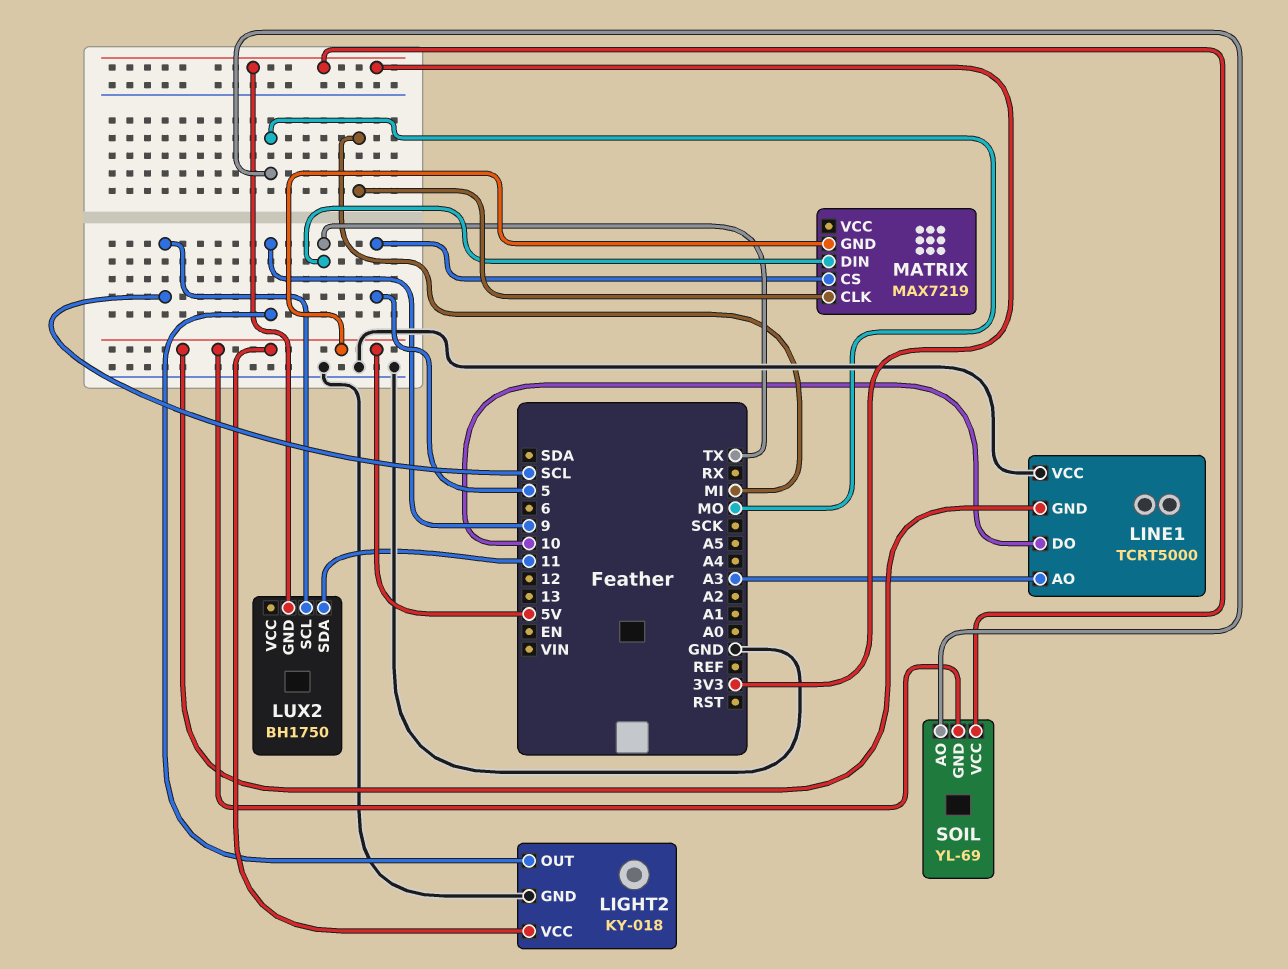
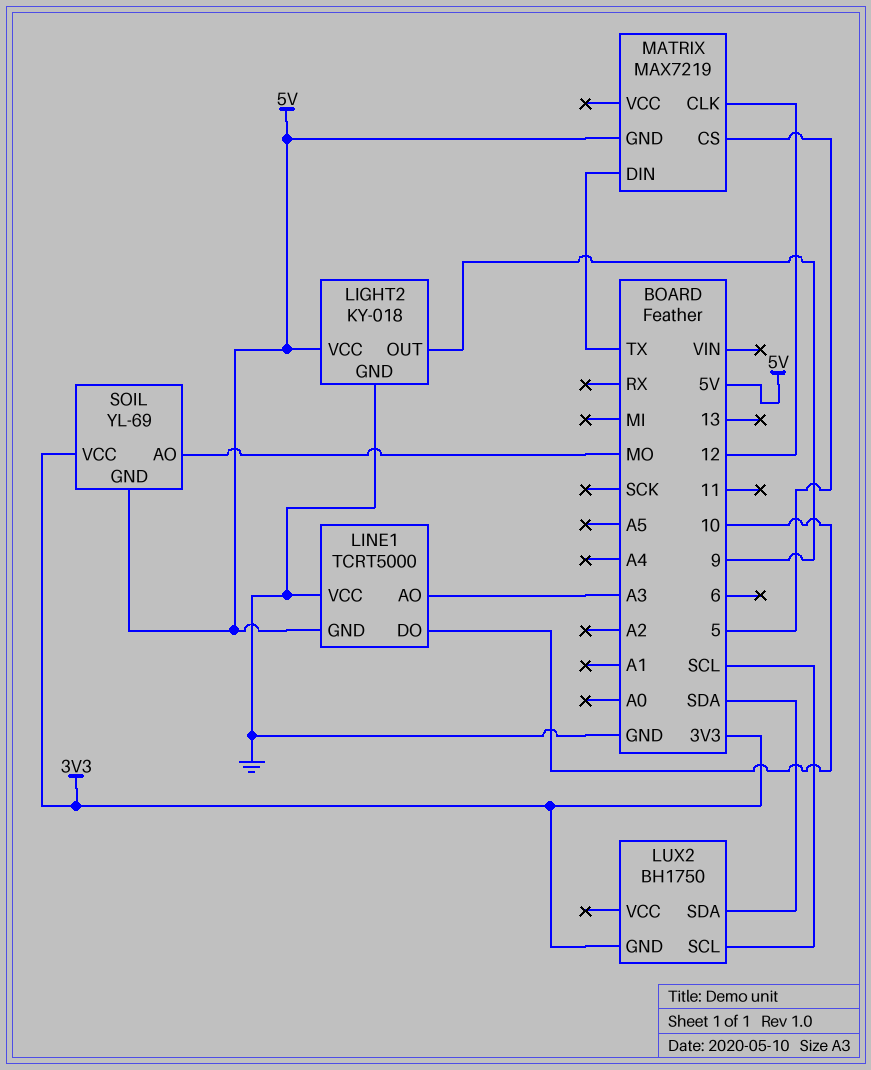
LUX2 pin SDA: 11 -> SDA
MATRIX pin CLK: MI -> 12

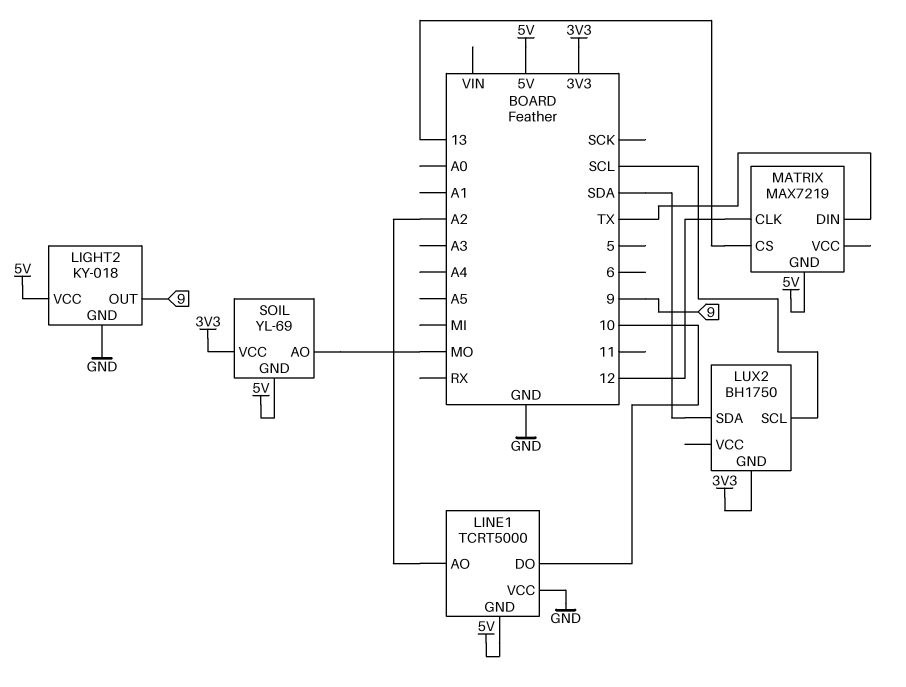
LINE1 pin AO: A3 -> A2
MATRIX pin CS: 5 -> 13

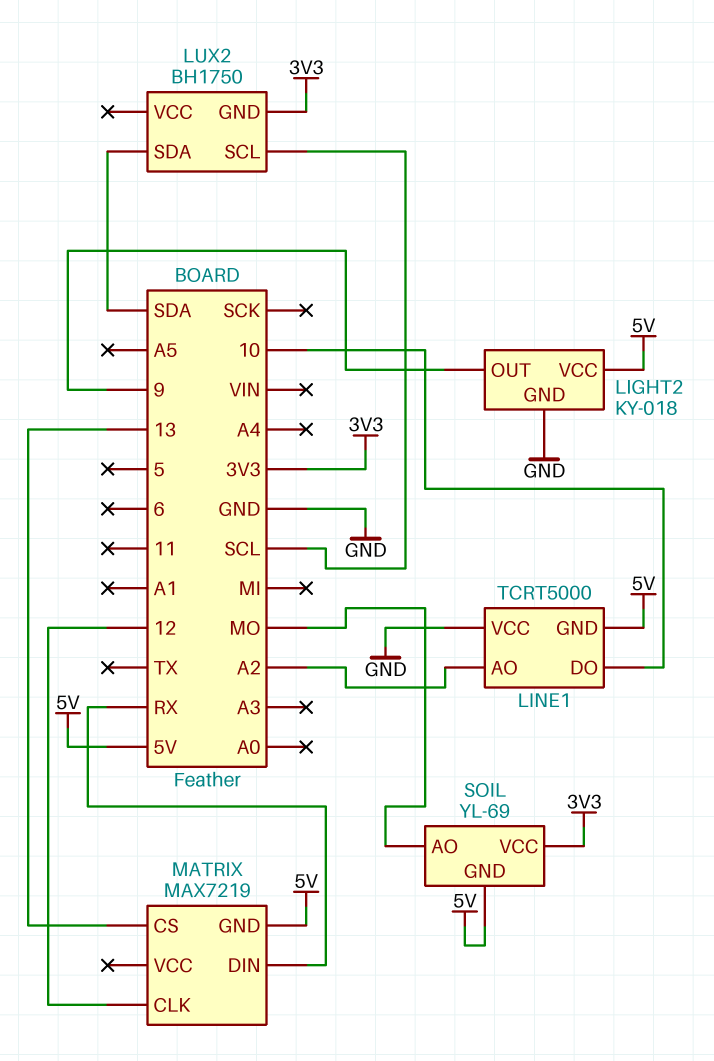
MATRIX pin DIN: TX -> RX

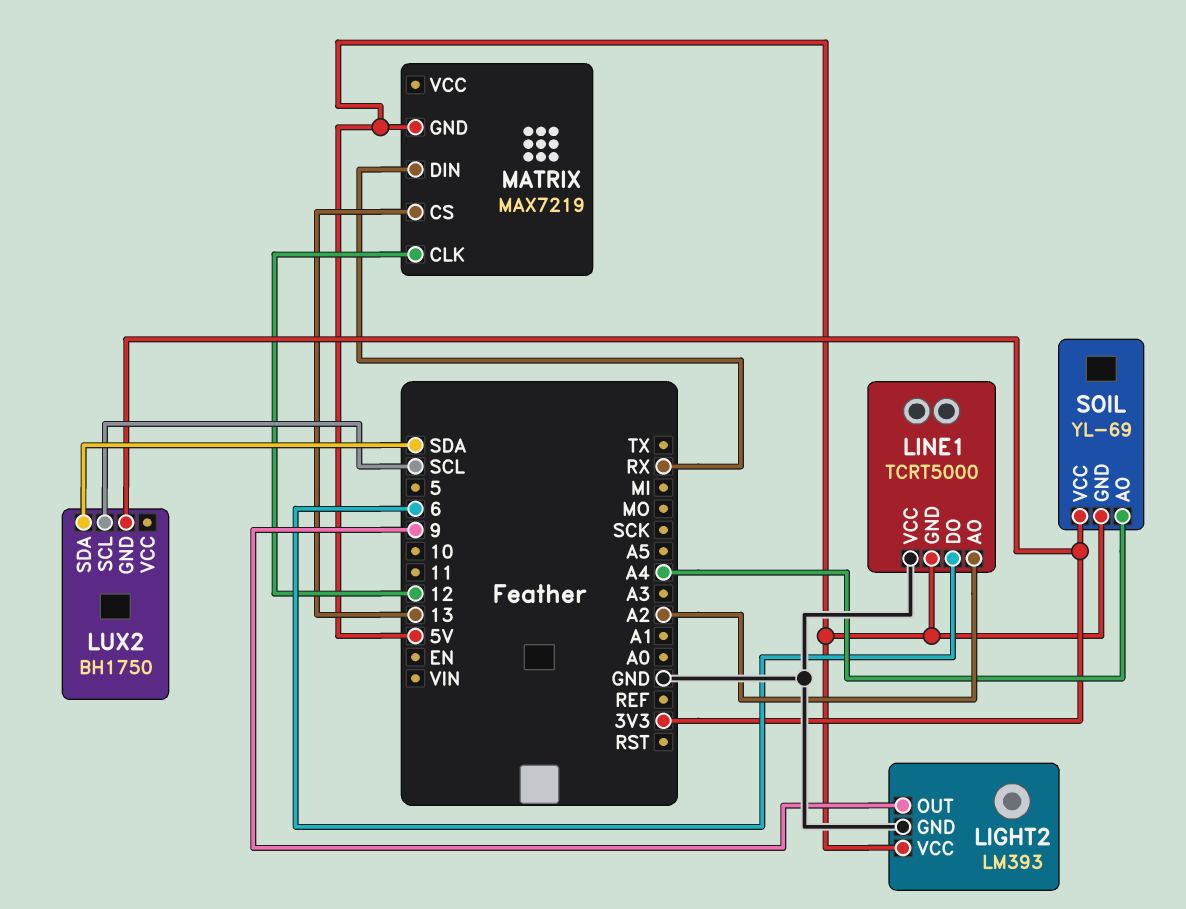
LIGHT2: KY-018 -> LM393
LINE1 pin DO: 10 -> 6
SOIL pin AO: MO -> A4

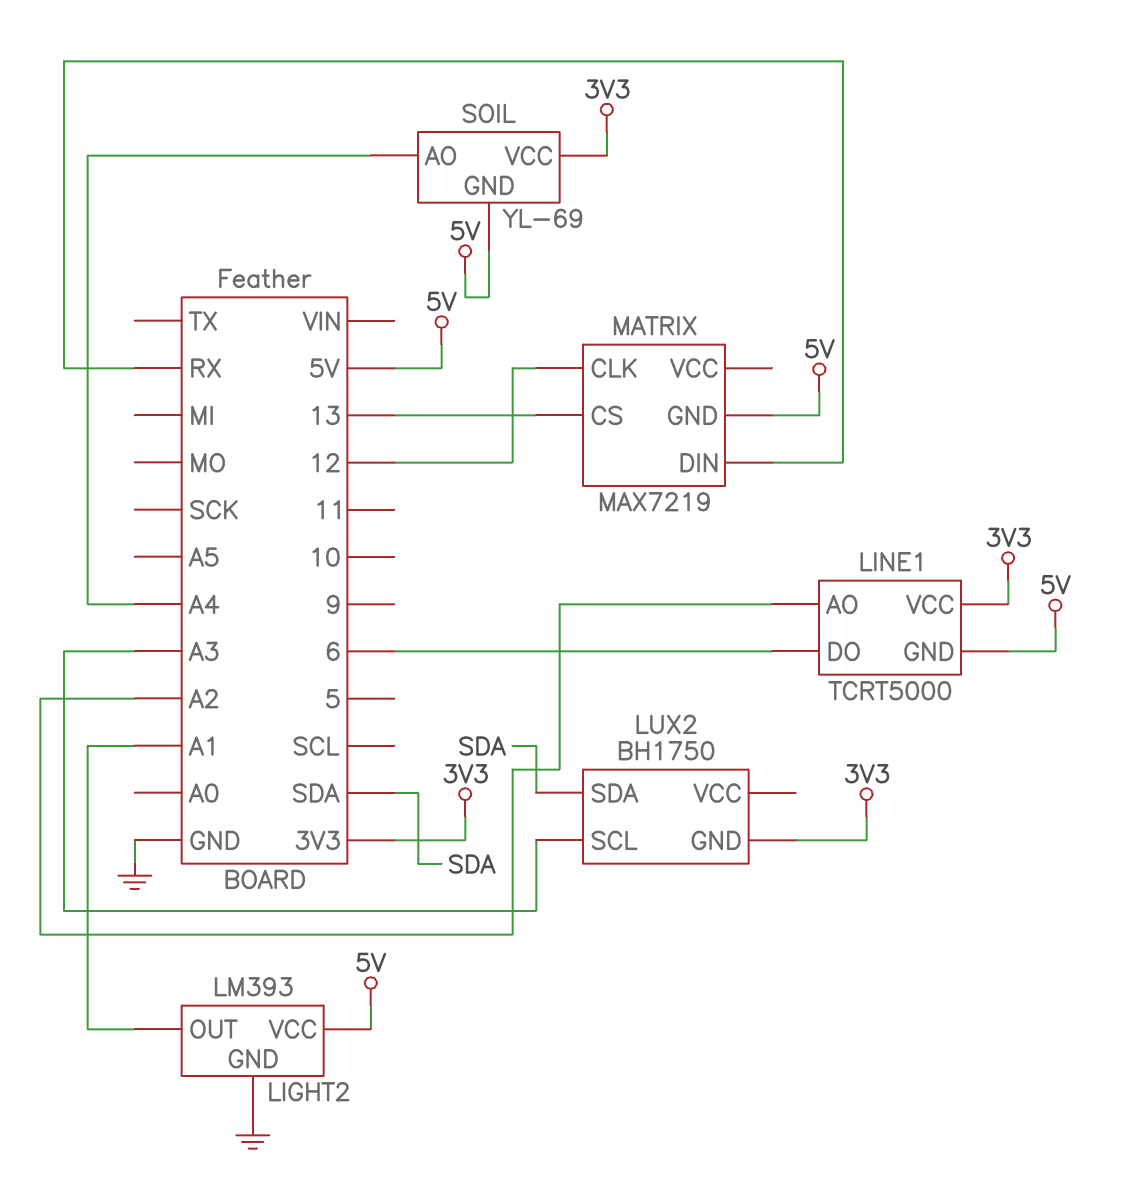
LIGHT2 pin OUT: 9 -> A1
LINE1 pin VCC: GND -> 3V3
LUX2 pin SCL: SCL -> A3

